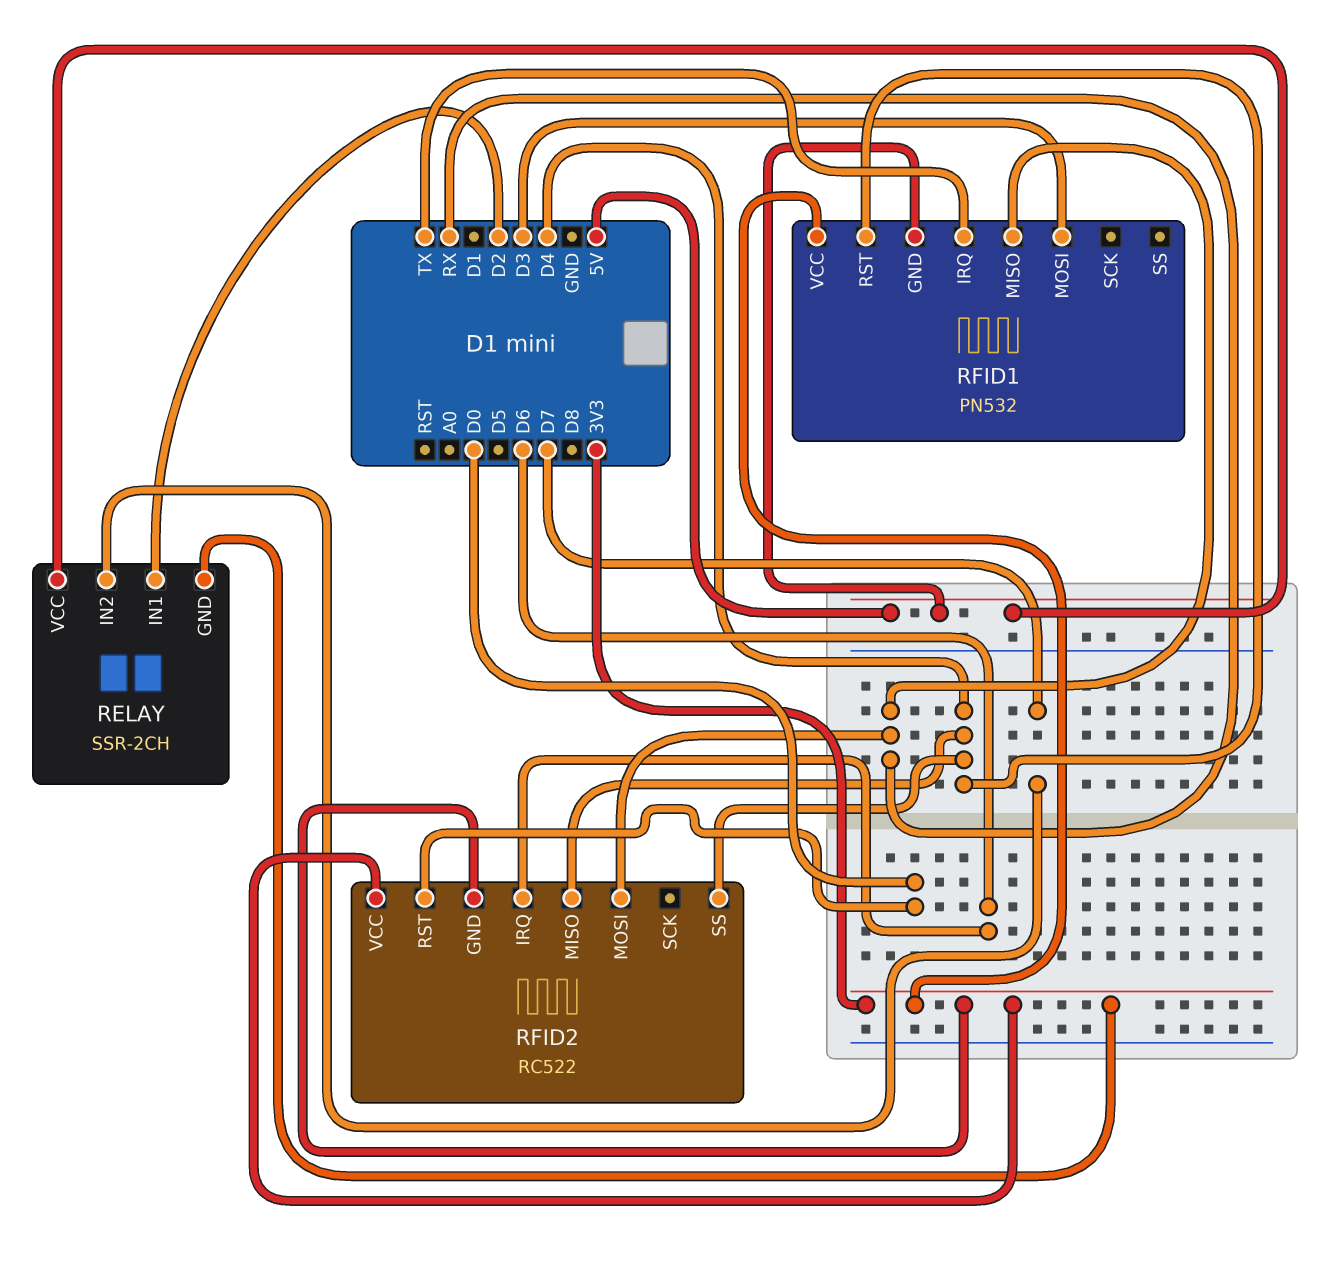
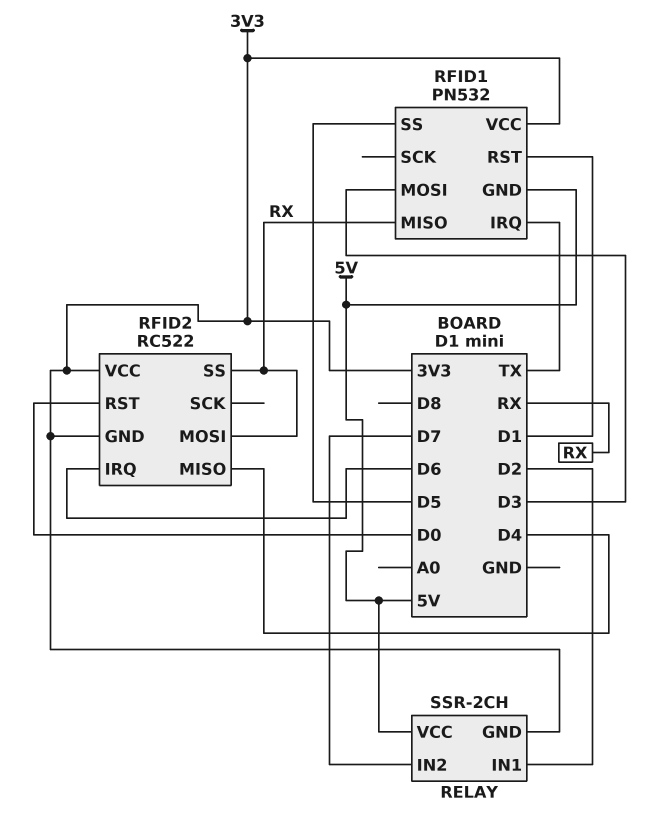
RFID1 pin RST: D4 -> D1
RFID1 pin SS: none -> D5
RFID2 pin SS: D4 -> RX

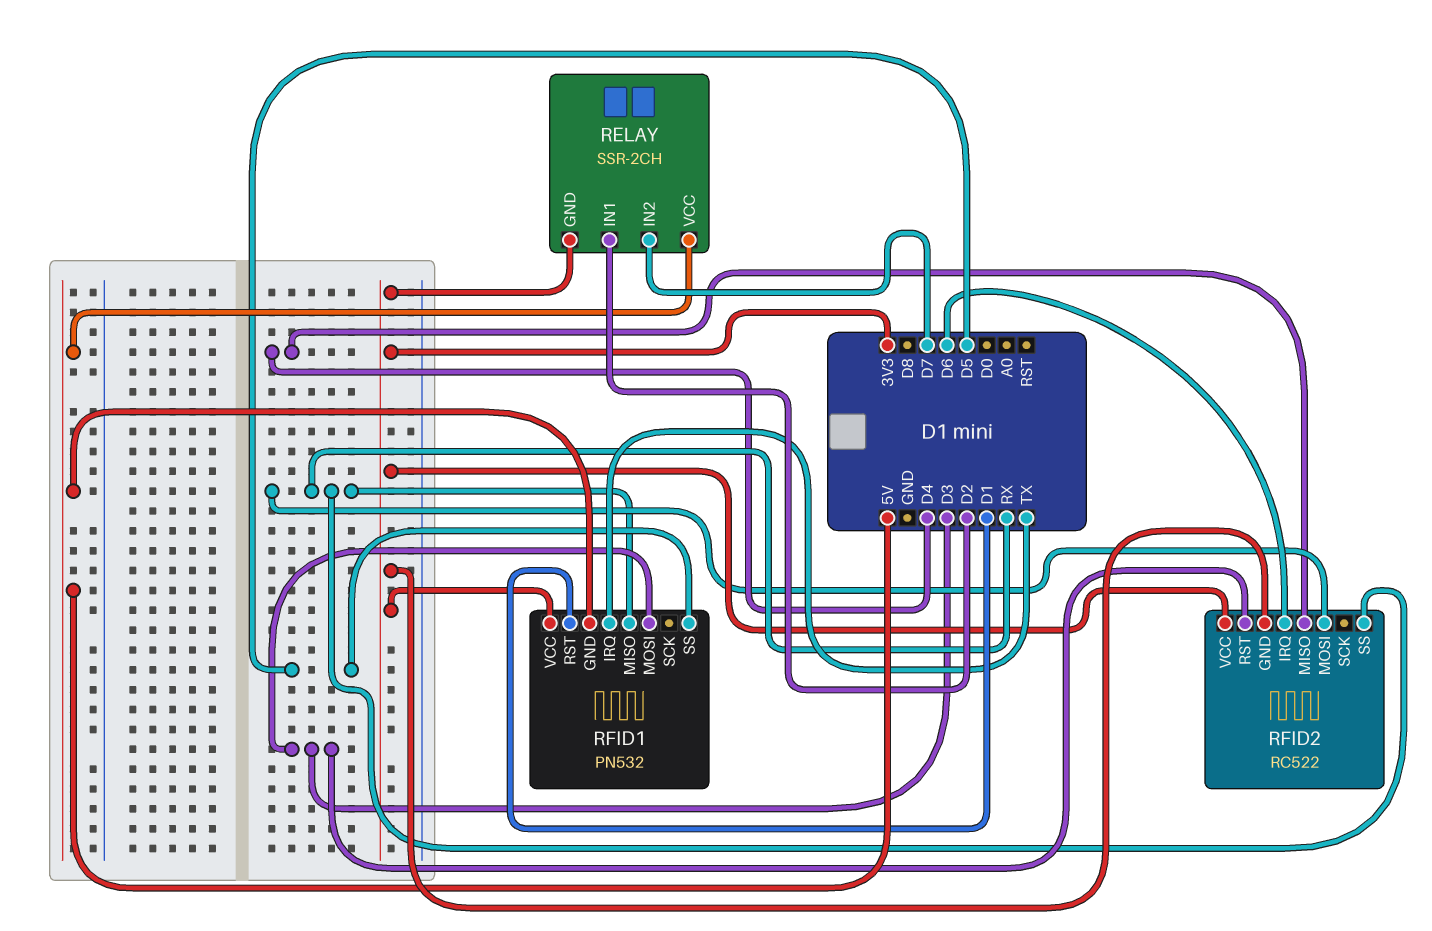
RFID2 pin RST: D0 -> D3

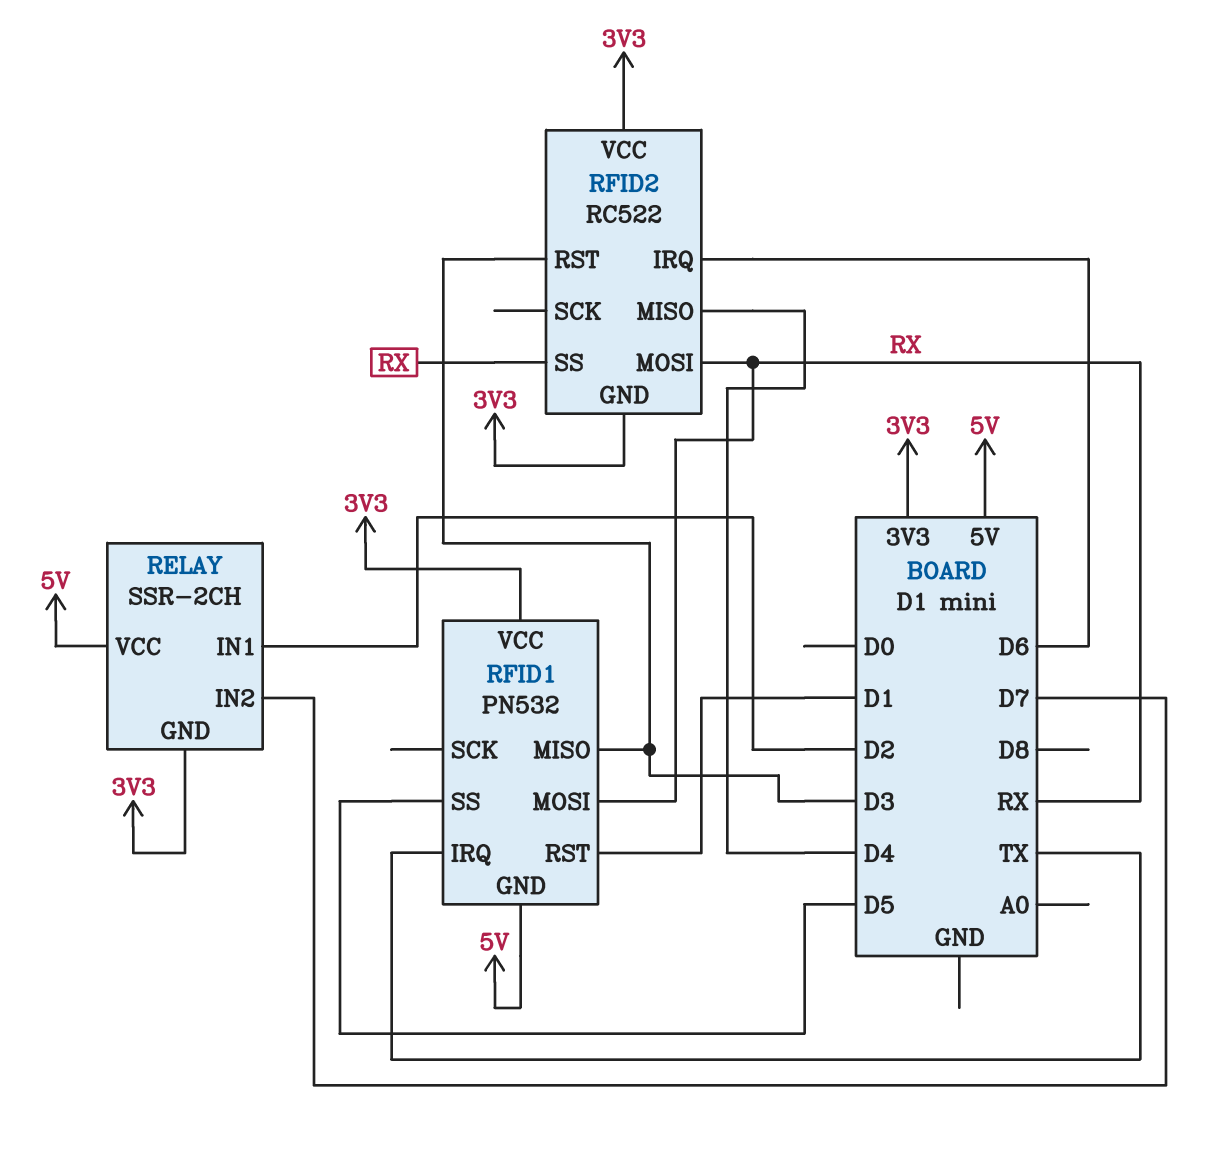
RFID1 pin MISO: RX -> D3
RFID1 pin MOSI: D3 -> RX

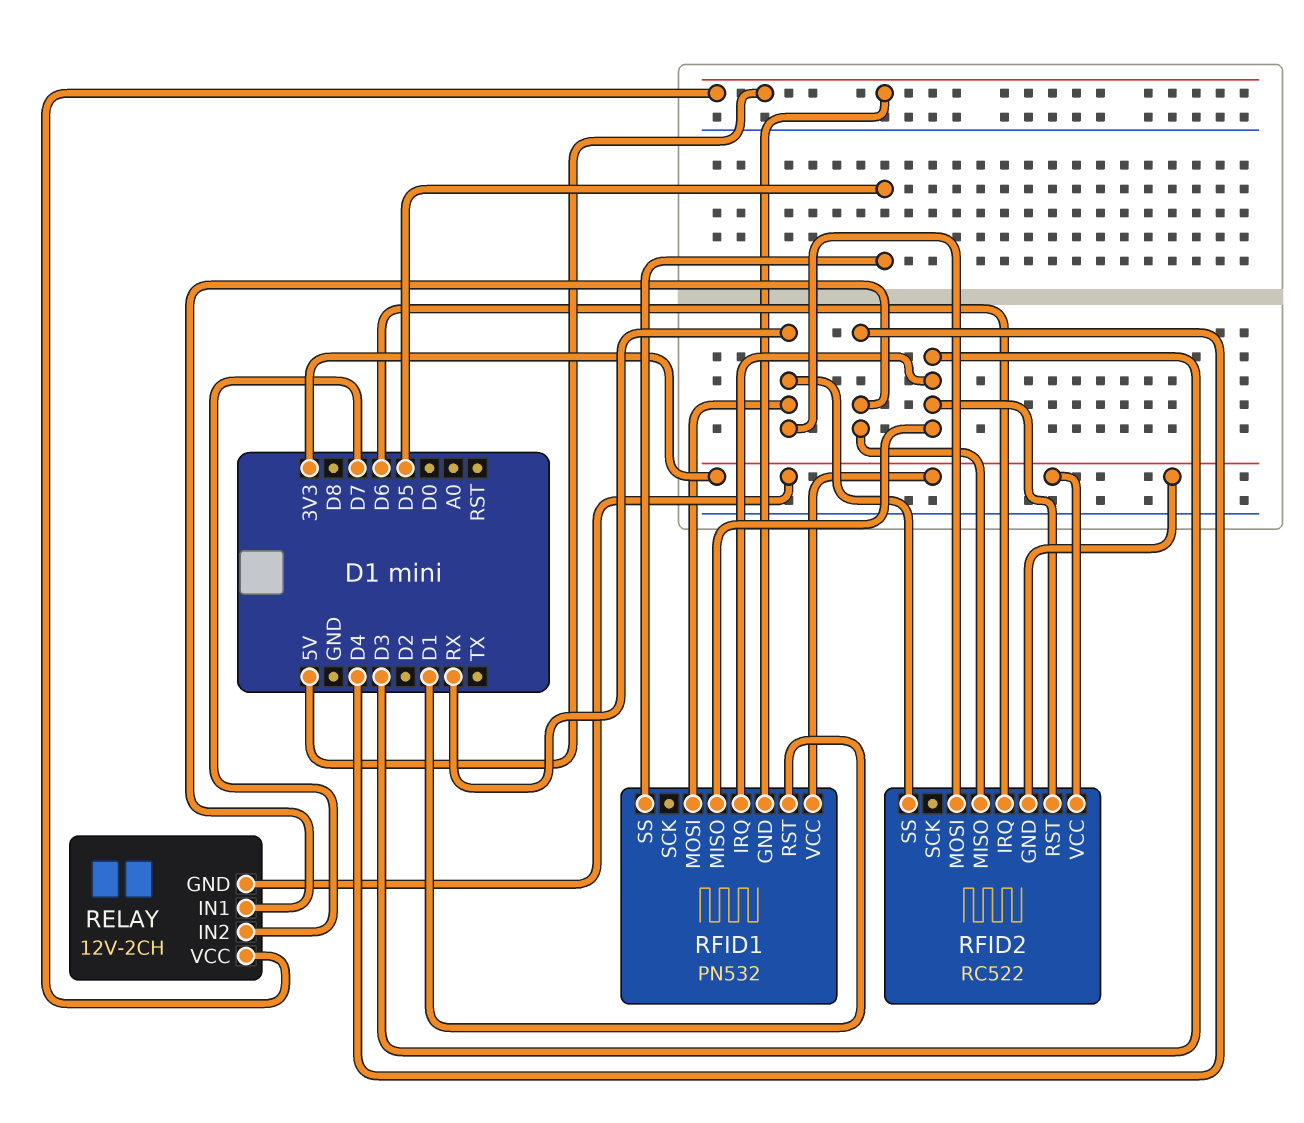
RELAY: SSR-2CH -> 12V-2CH
RELAY pin IN1: D2 -> D4
RFID1 pin IRQ: TX -> D3

